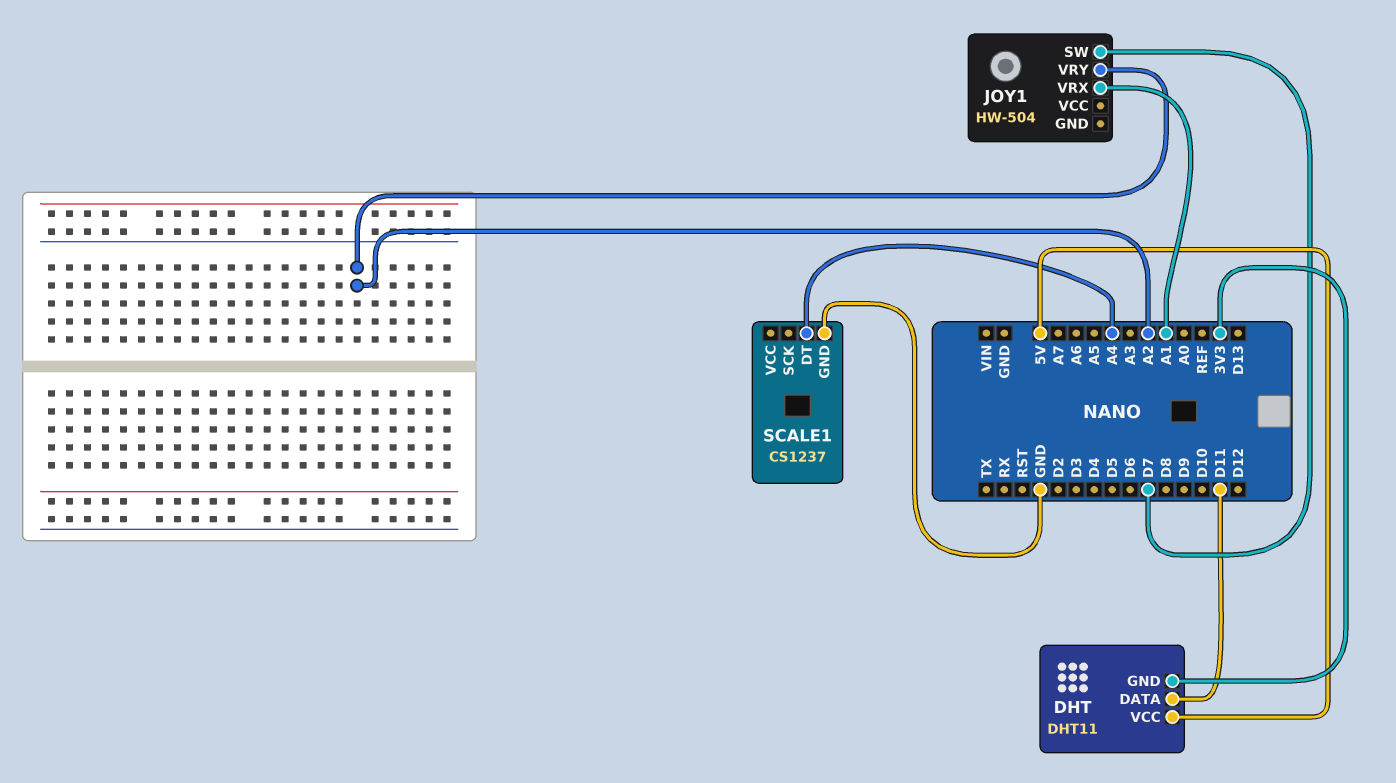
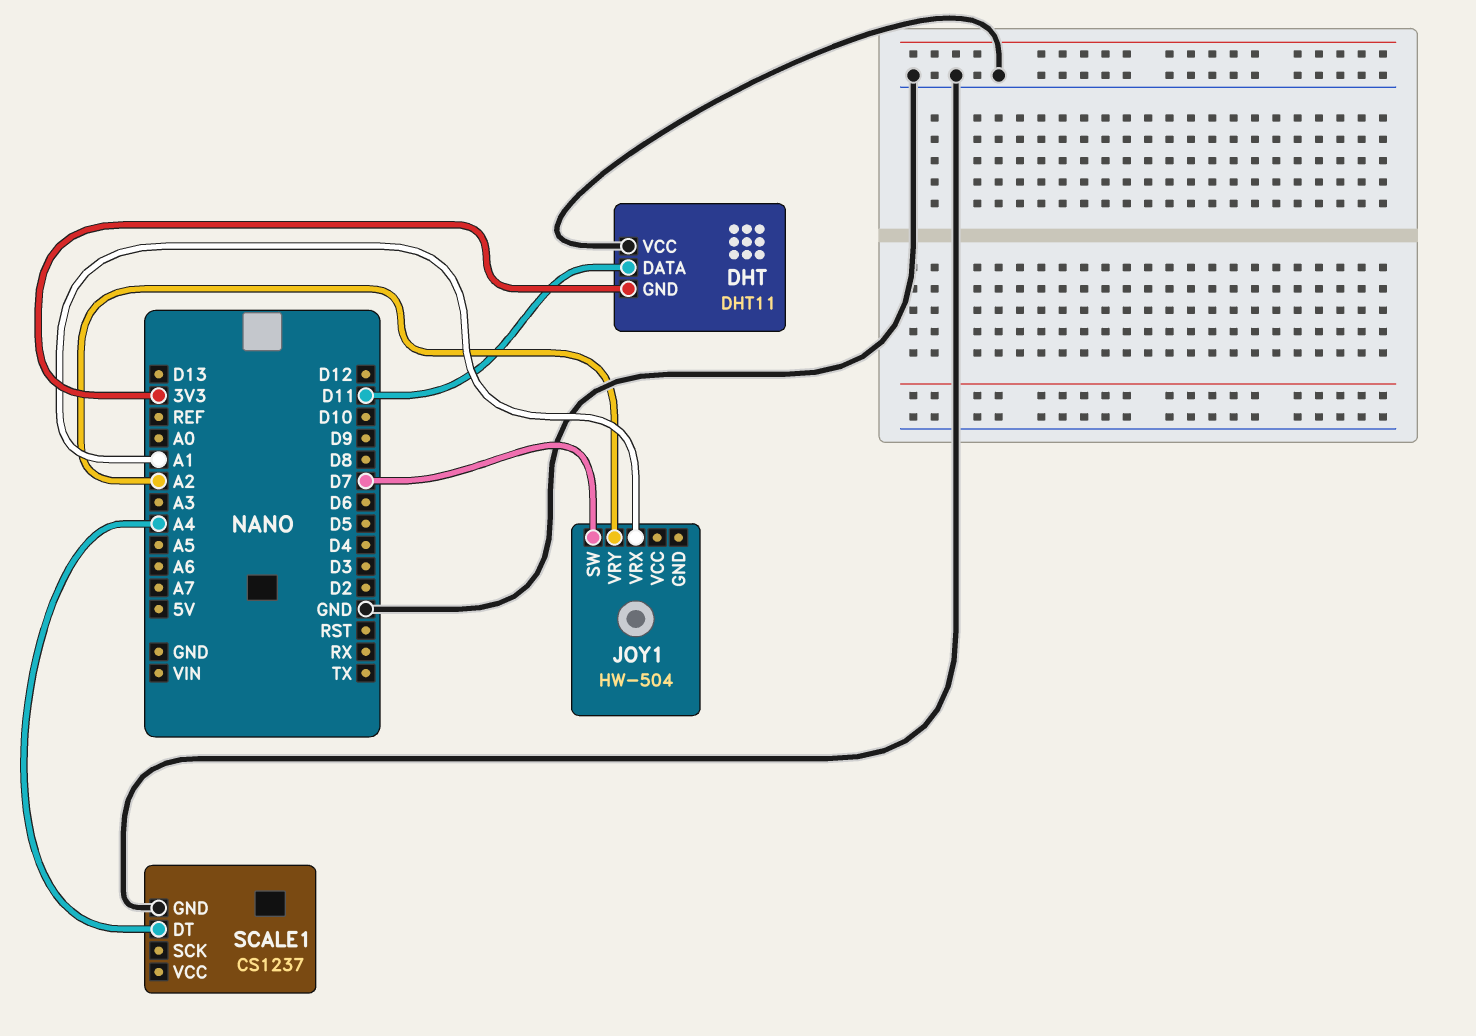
DHT pin VCC: 5V -> GND

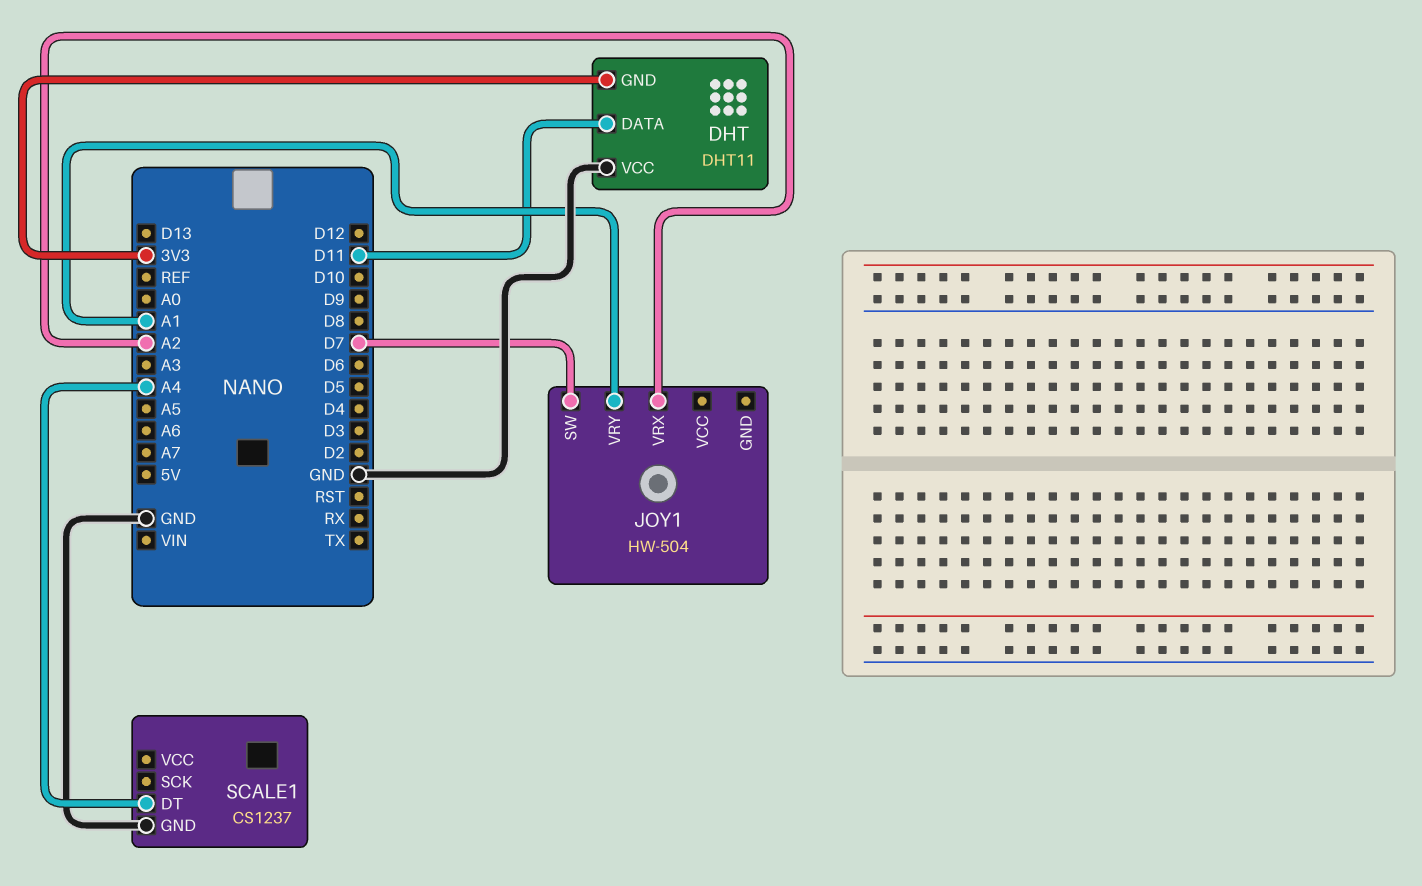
JOY1 pin VRX: A1 -> A2
JOY1 pin VRY: A2 -> A1

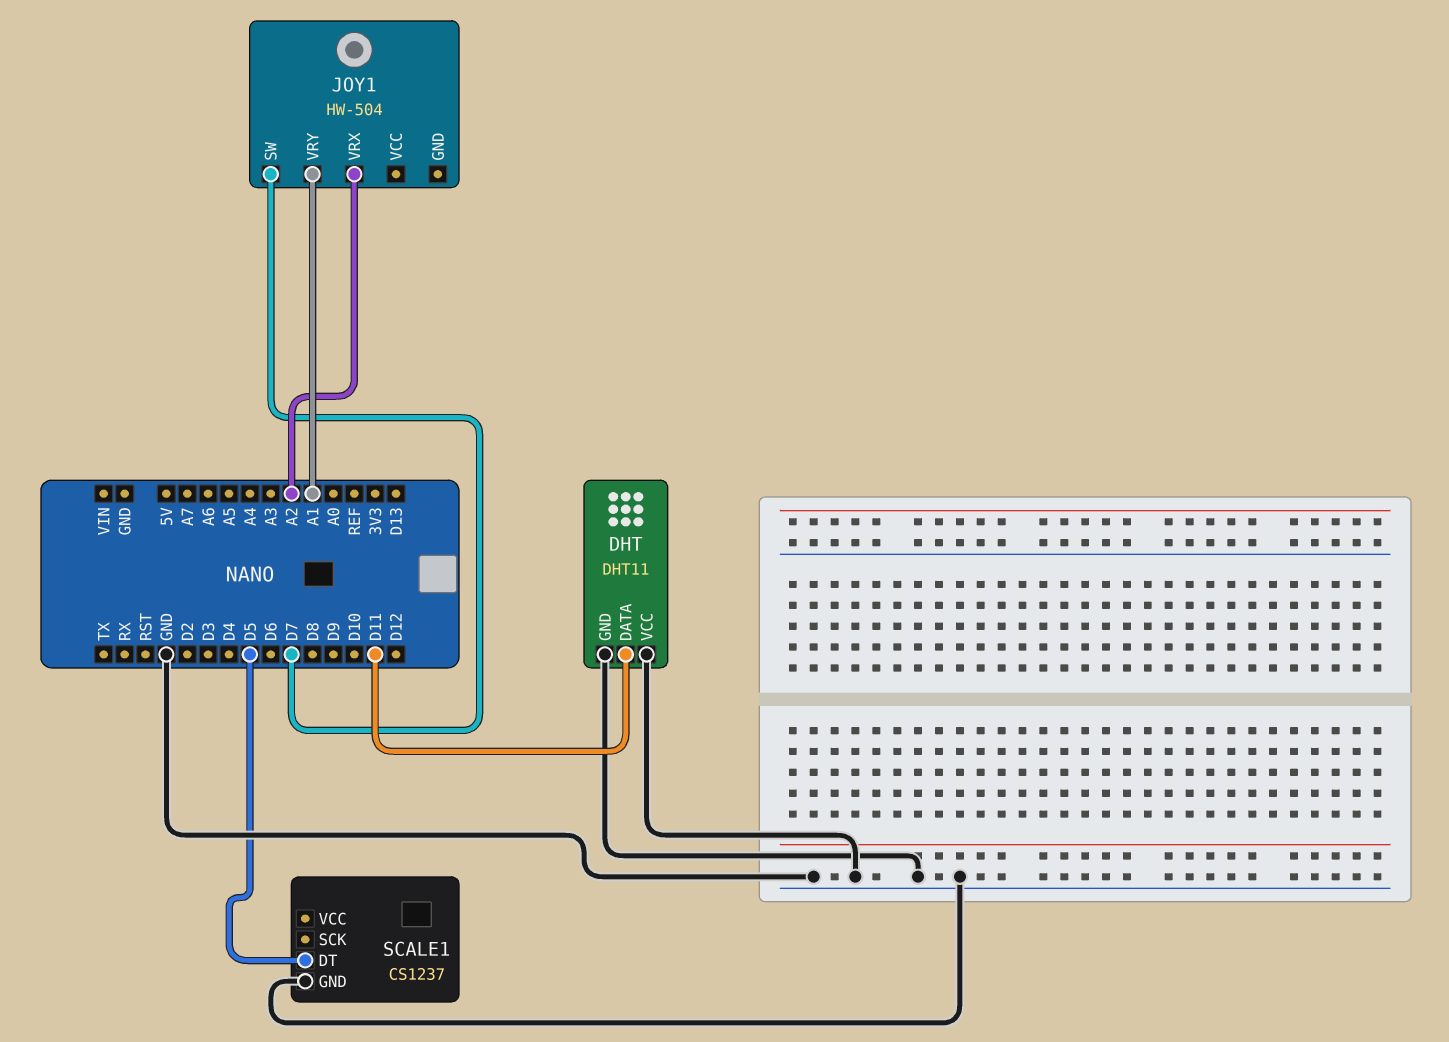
DHT pin GND: 3V3 -> GND
SCALE1 pin DT: A4 -> D5

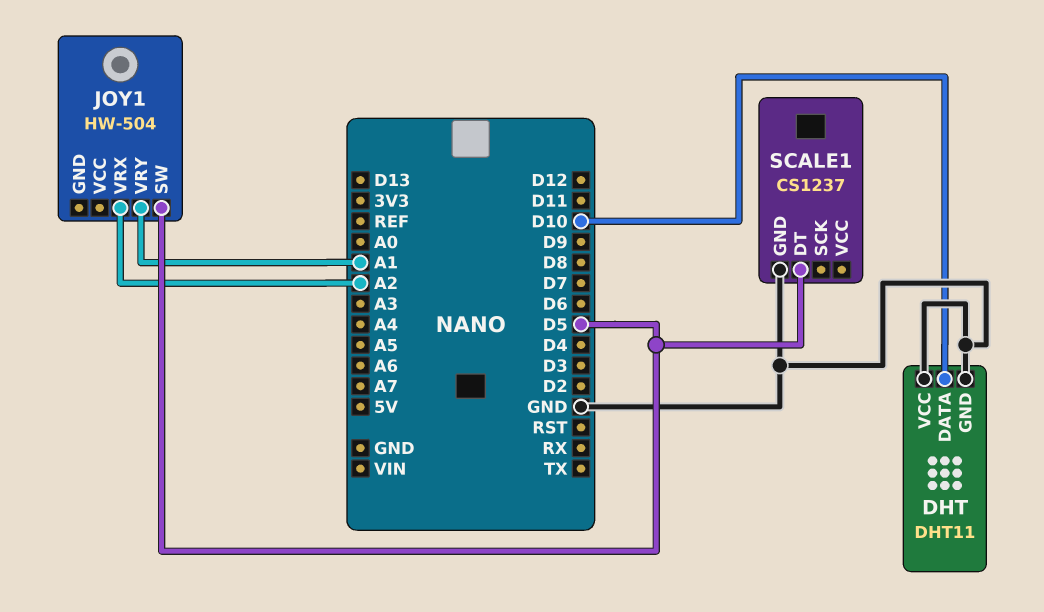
DHT pin DATA: D11 -> D10
JOY1 pin SW: D7 -> D5

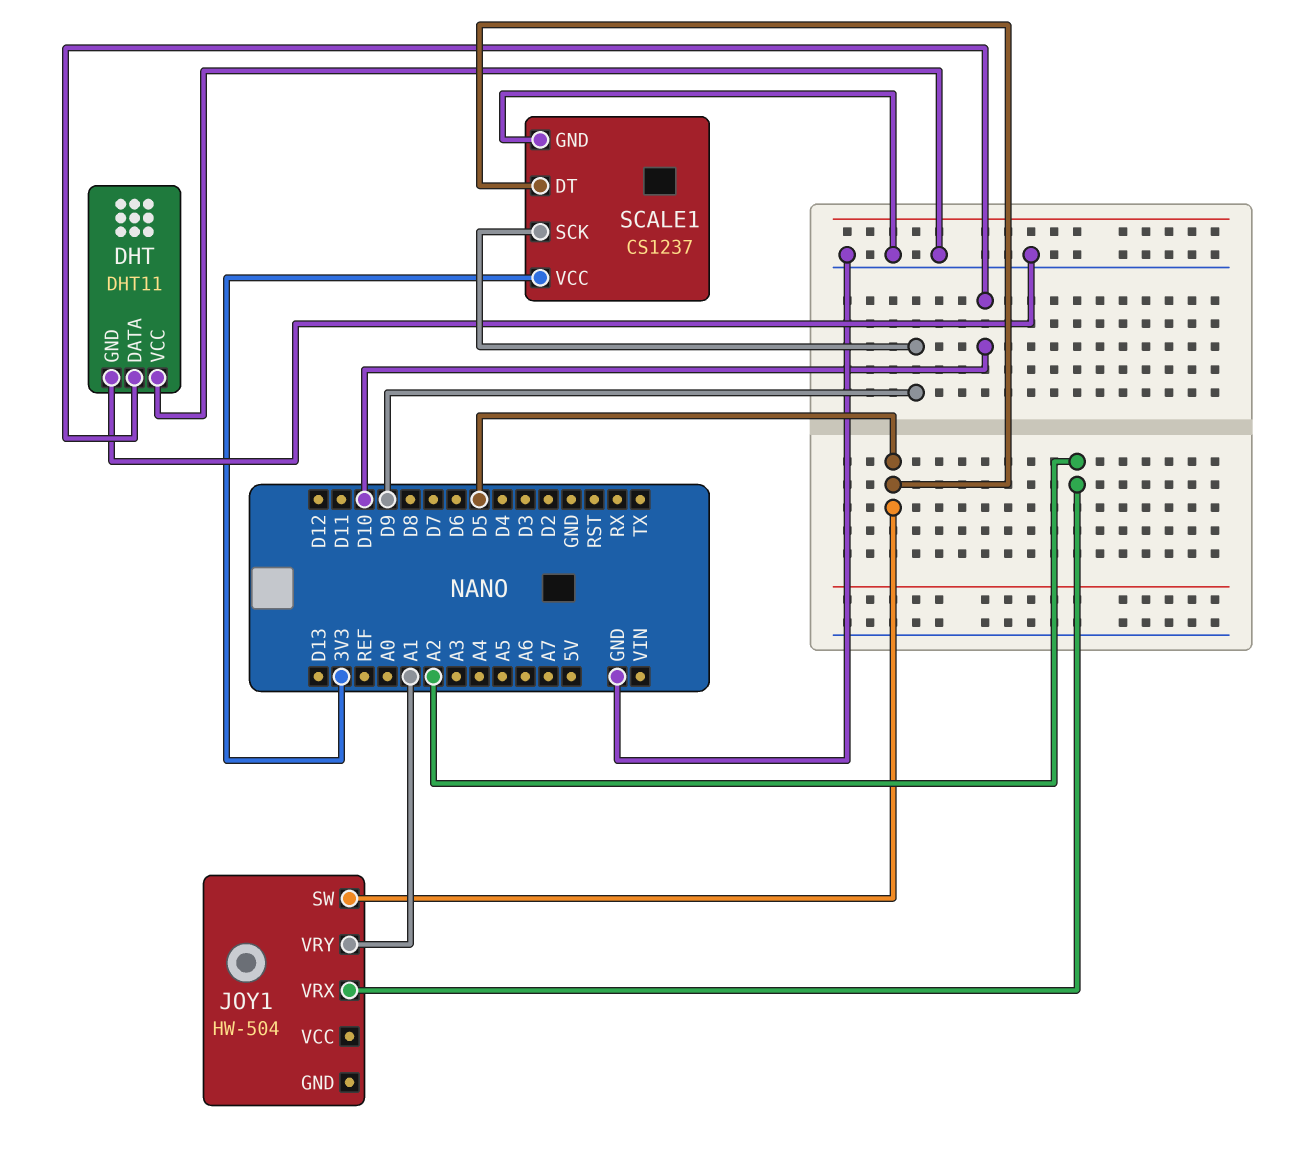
SCALE1 pin SCK: none -> D9
SCALE1 pin VCC: none -> 3V3

